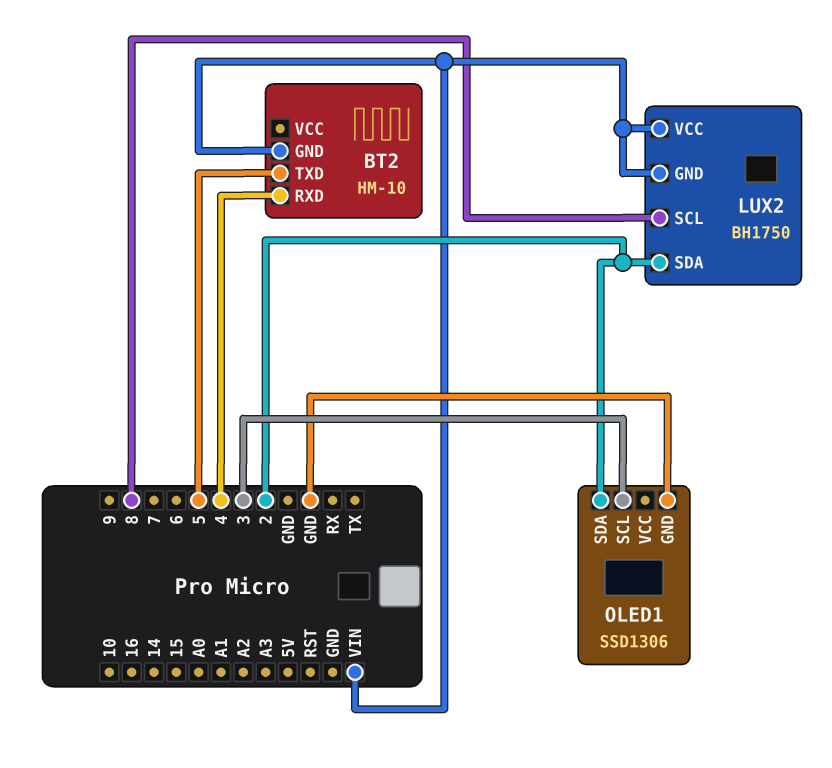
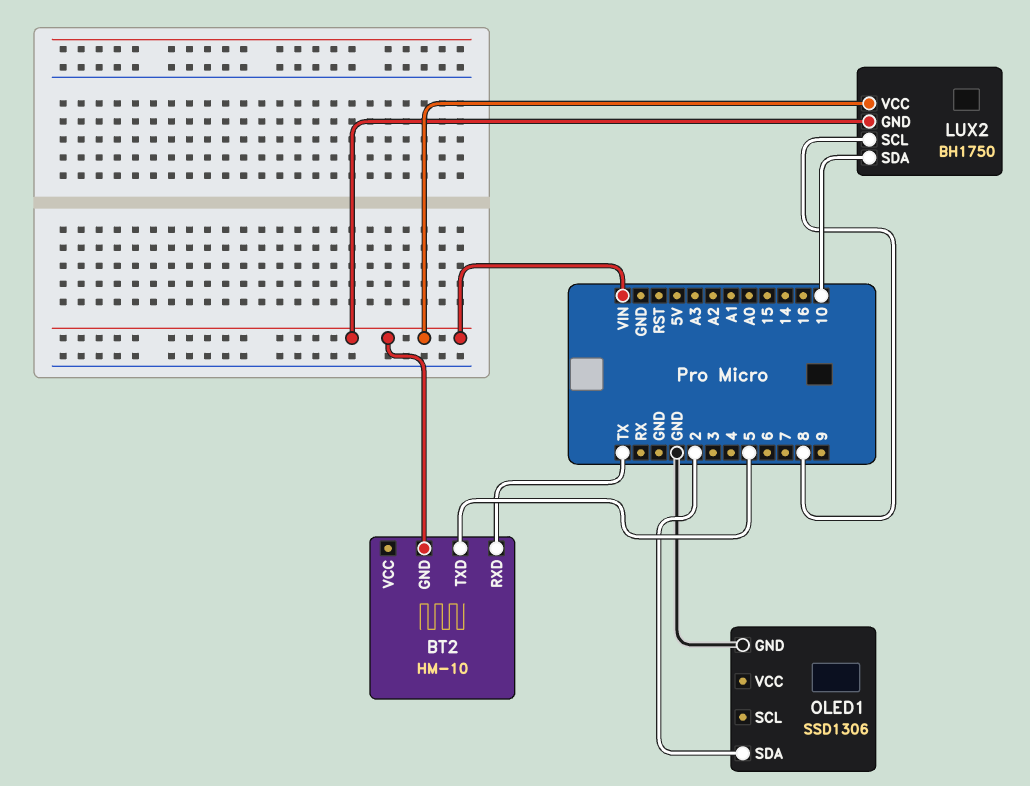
BT2 pin RXD: 4 -> TX
LUX2 pin SDA: 2 -> 10
OLED1 pin SCL: 3 -> none

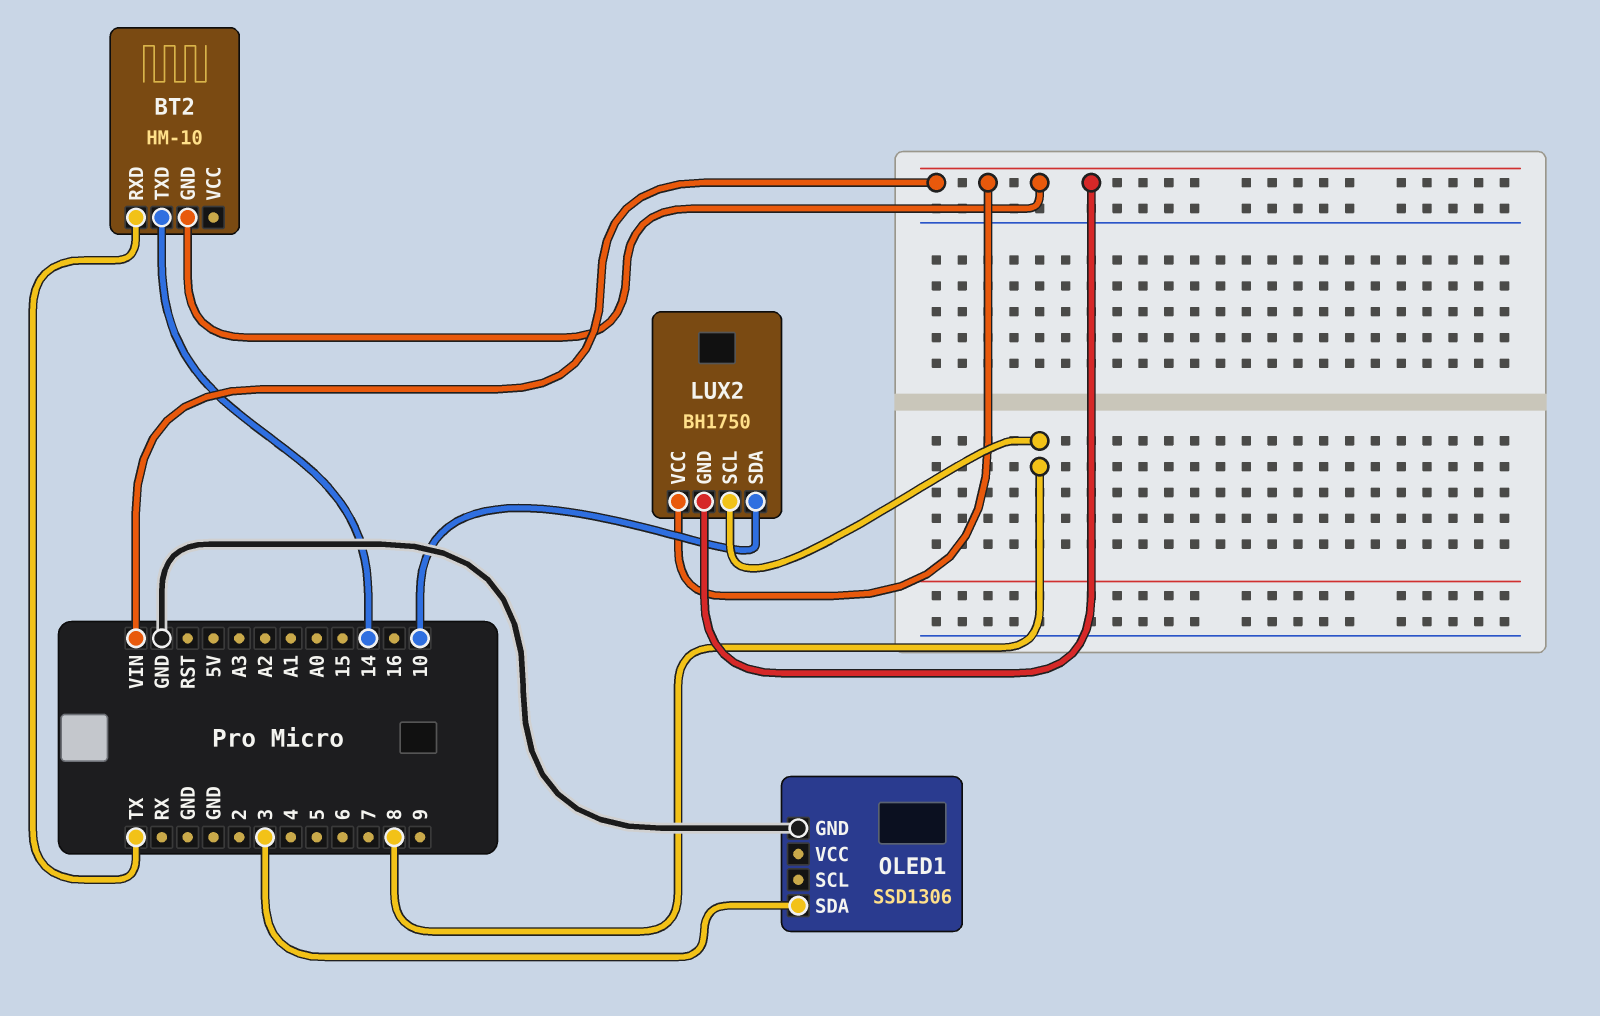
BT2 pin TXD: 5 -> 14
OLED1 pin SDA: 2 -> 3

